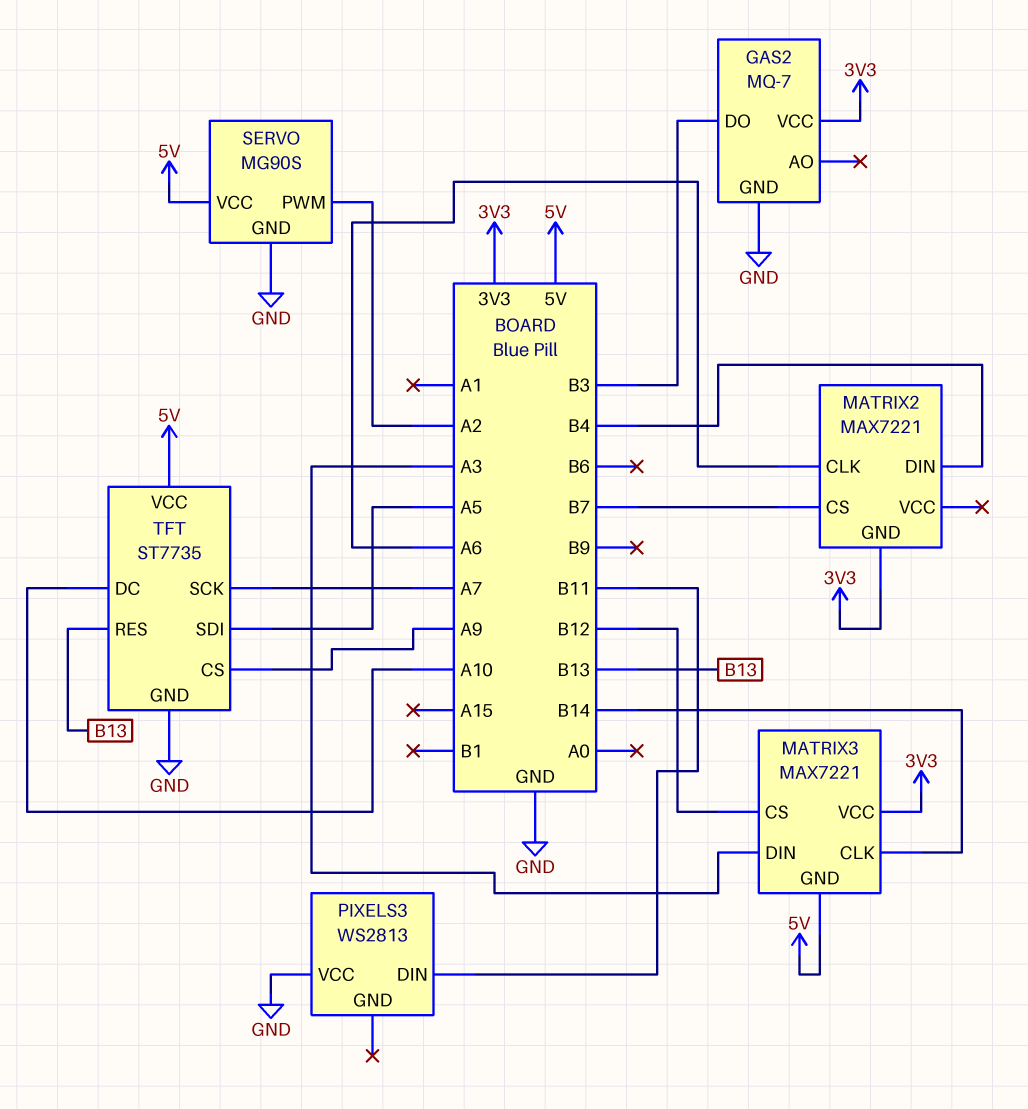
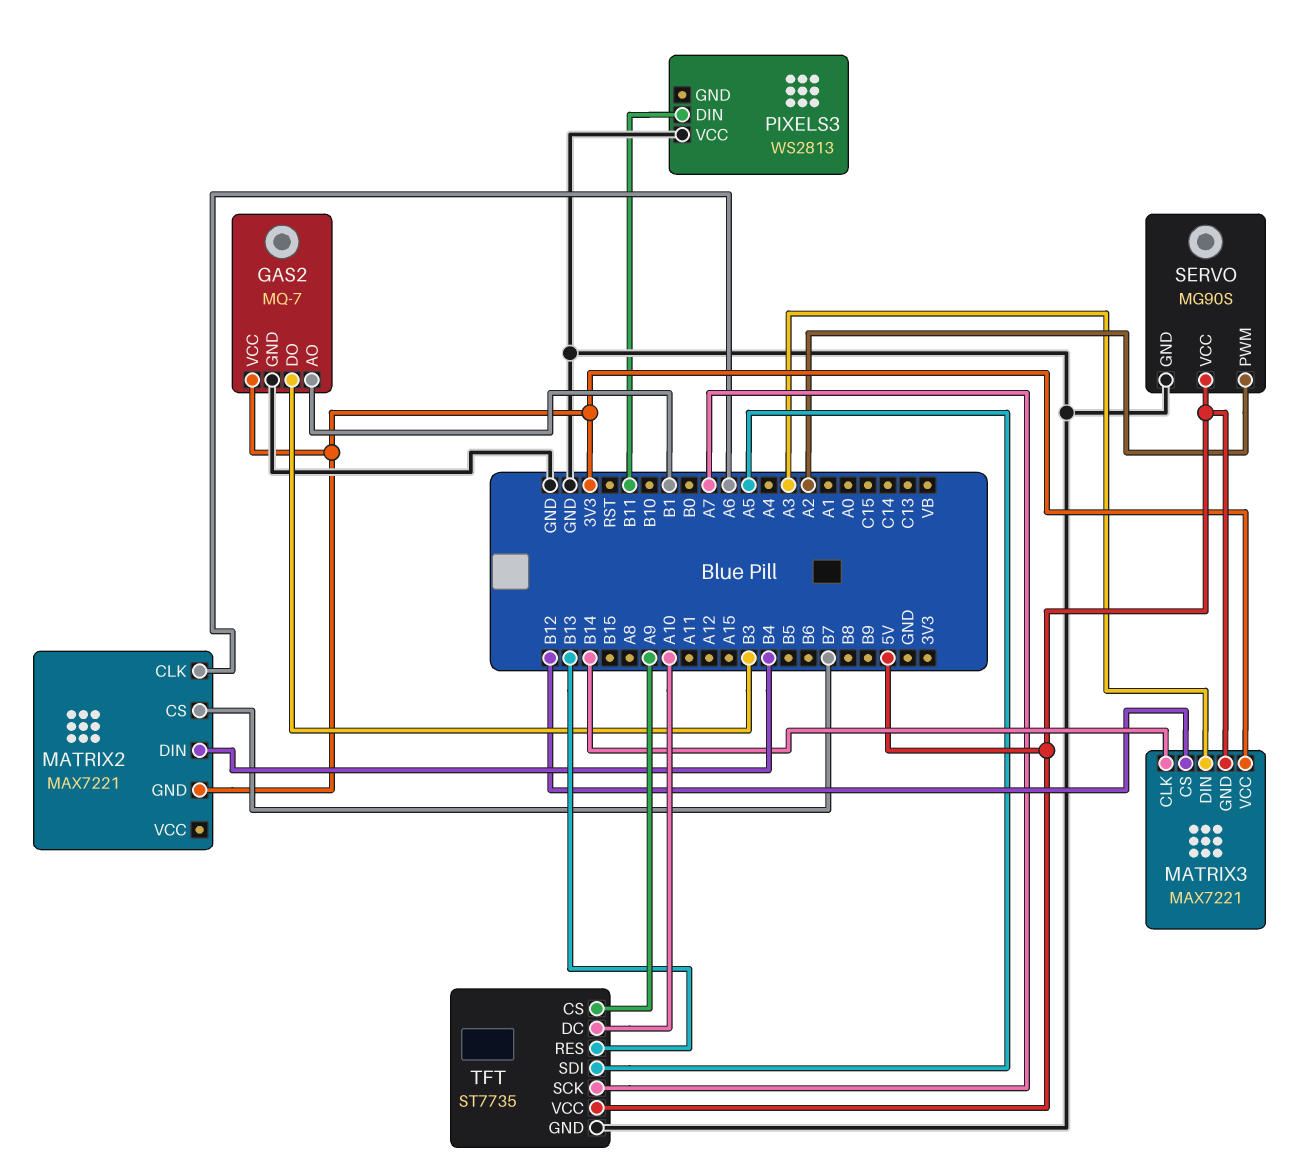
GAS2 pin AO: none -> B1

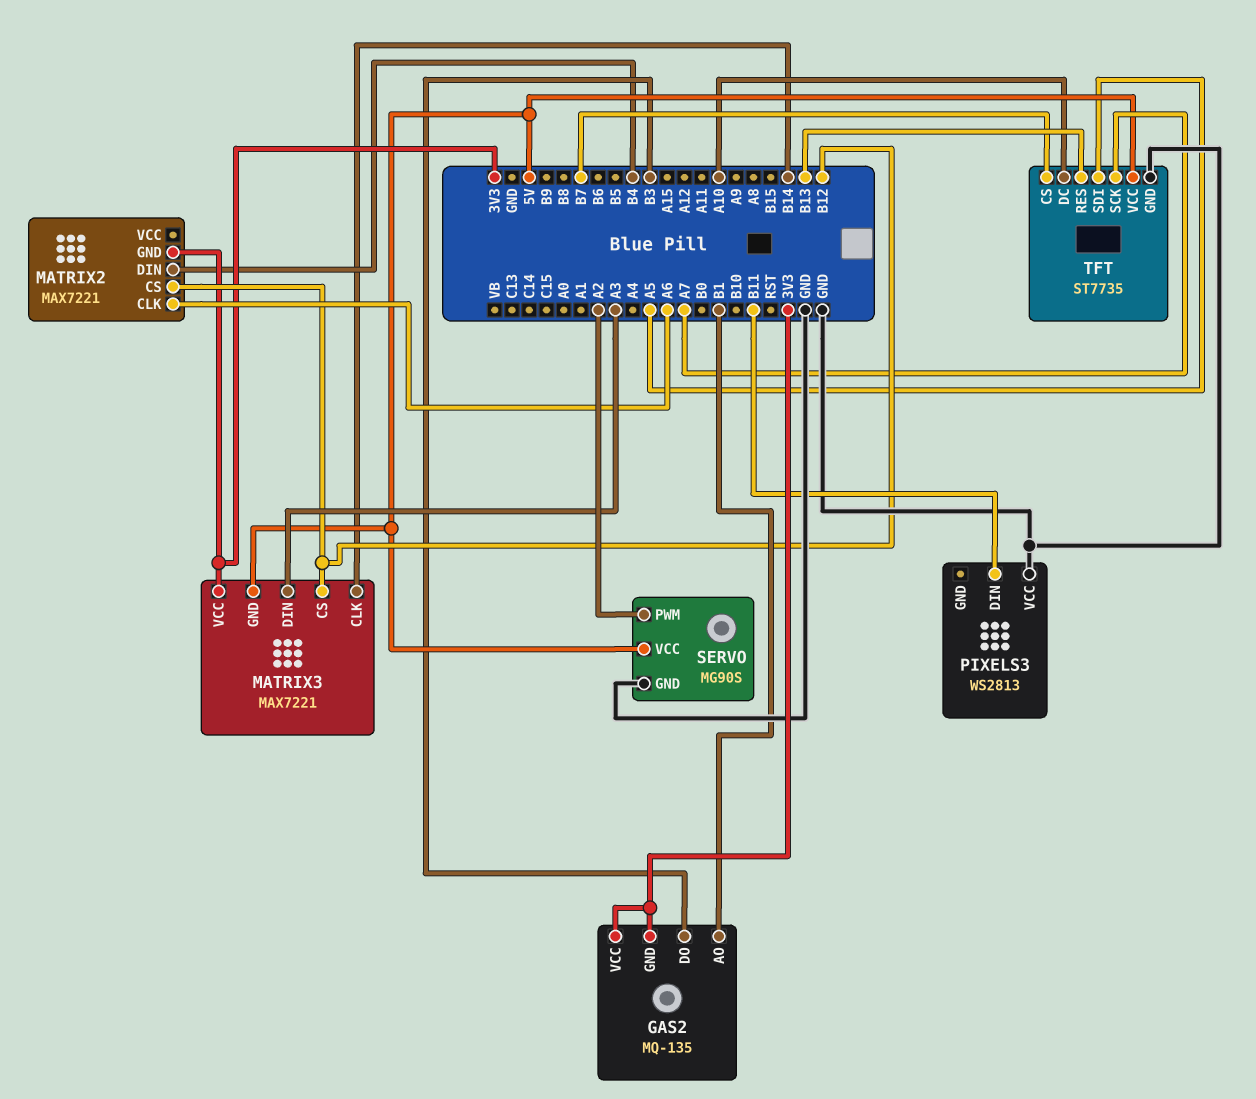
GAS2: MQ-7 -> MQ-135
GAS2 pin GND: GND -> 3V3
MATRIX2 pin CS: B7 -> B12
TFT pin CS: A9 -> B7

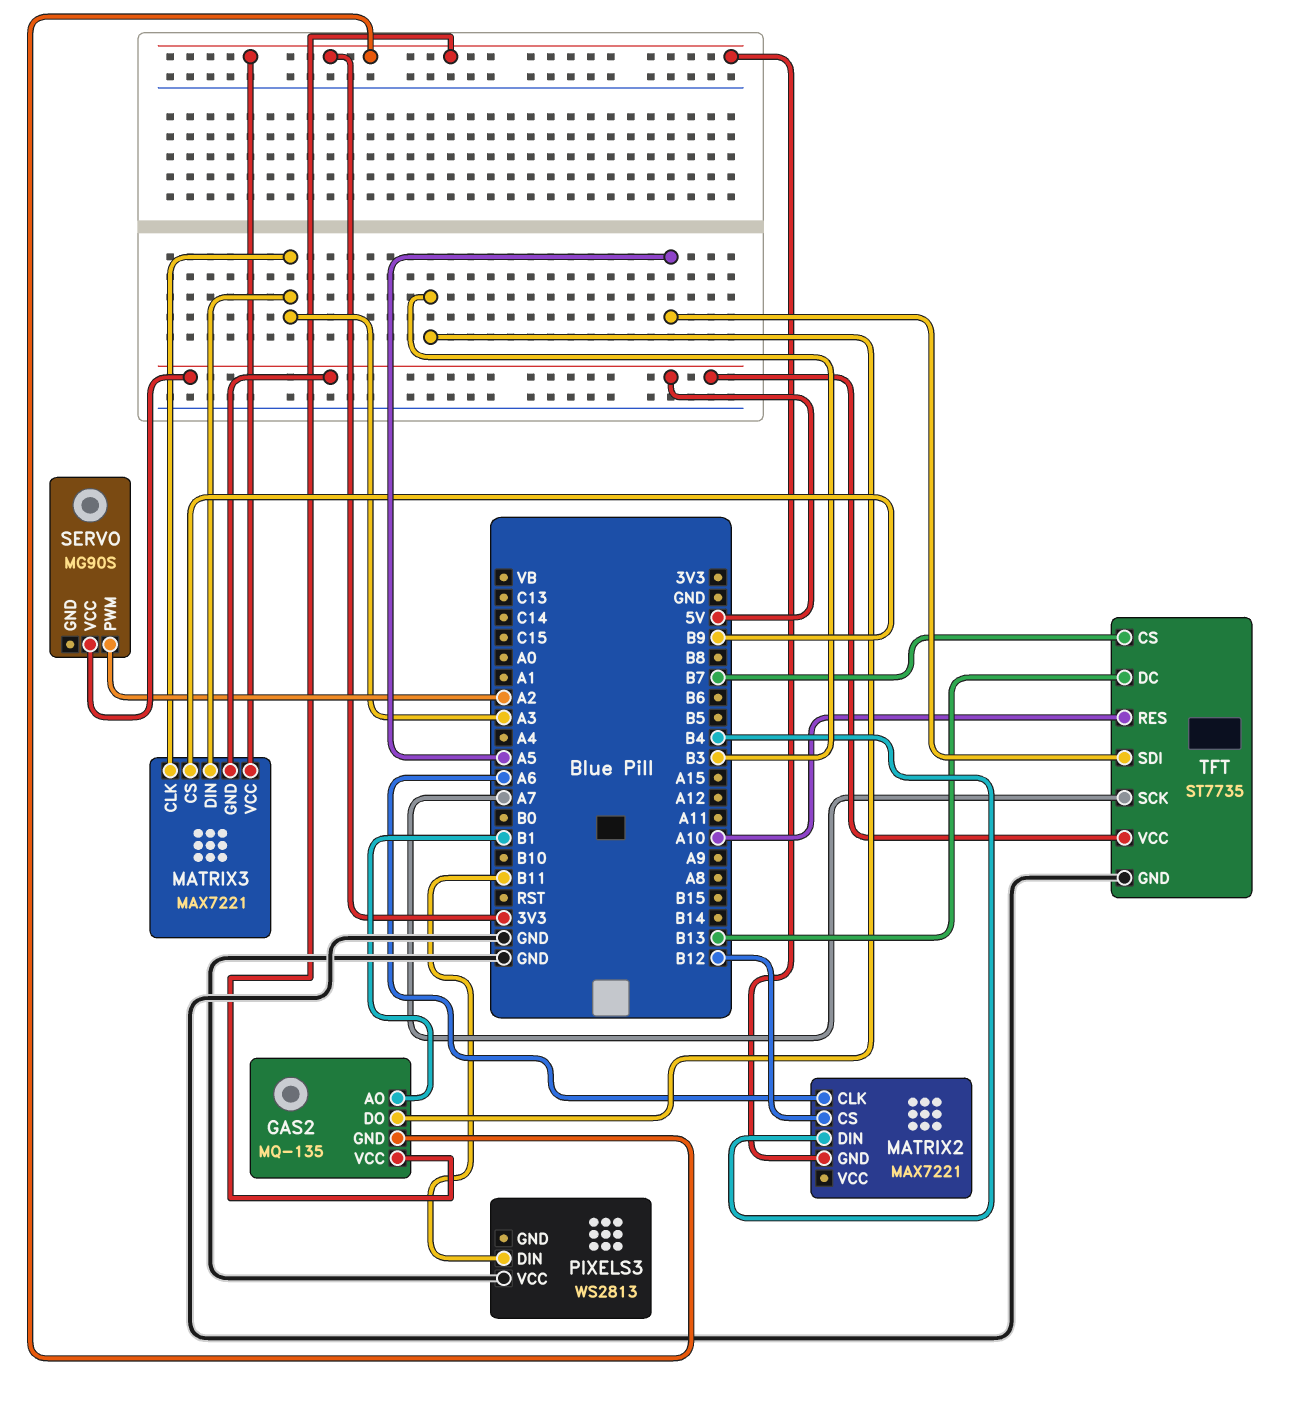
MATRIX3 pin CLK: B14 -> A3
MATRIX3 pin CS: B12 -> B9
SERVO pin GND: GND -> none
TFT pin DC: A10 -> B13
TFT pin RES: B13 -> A10

